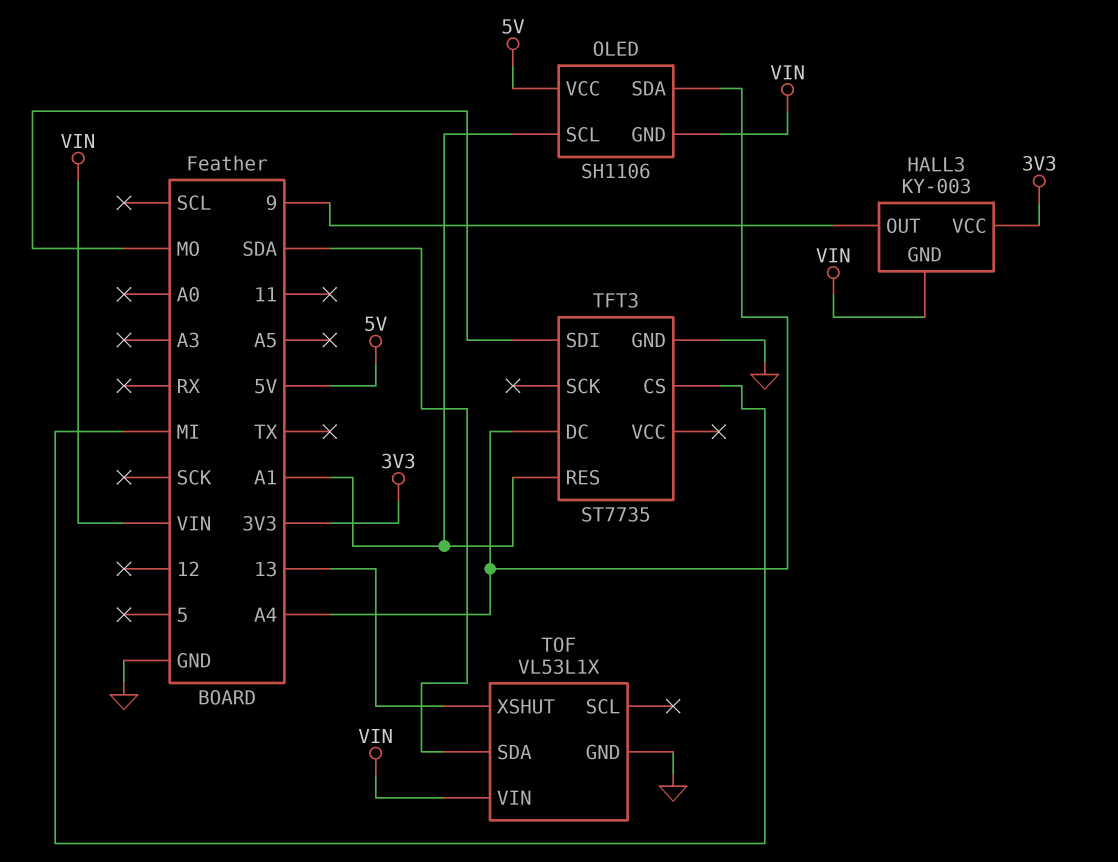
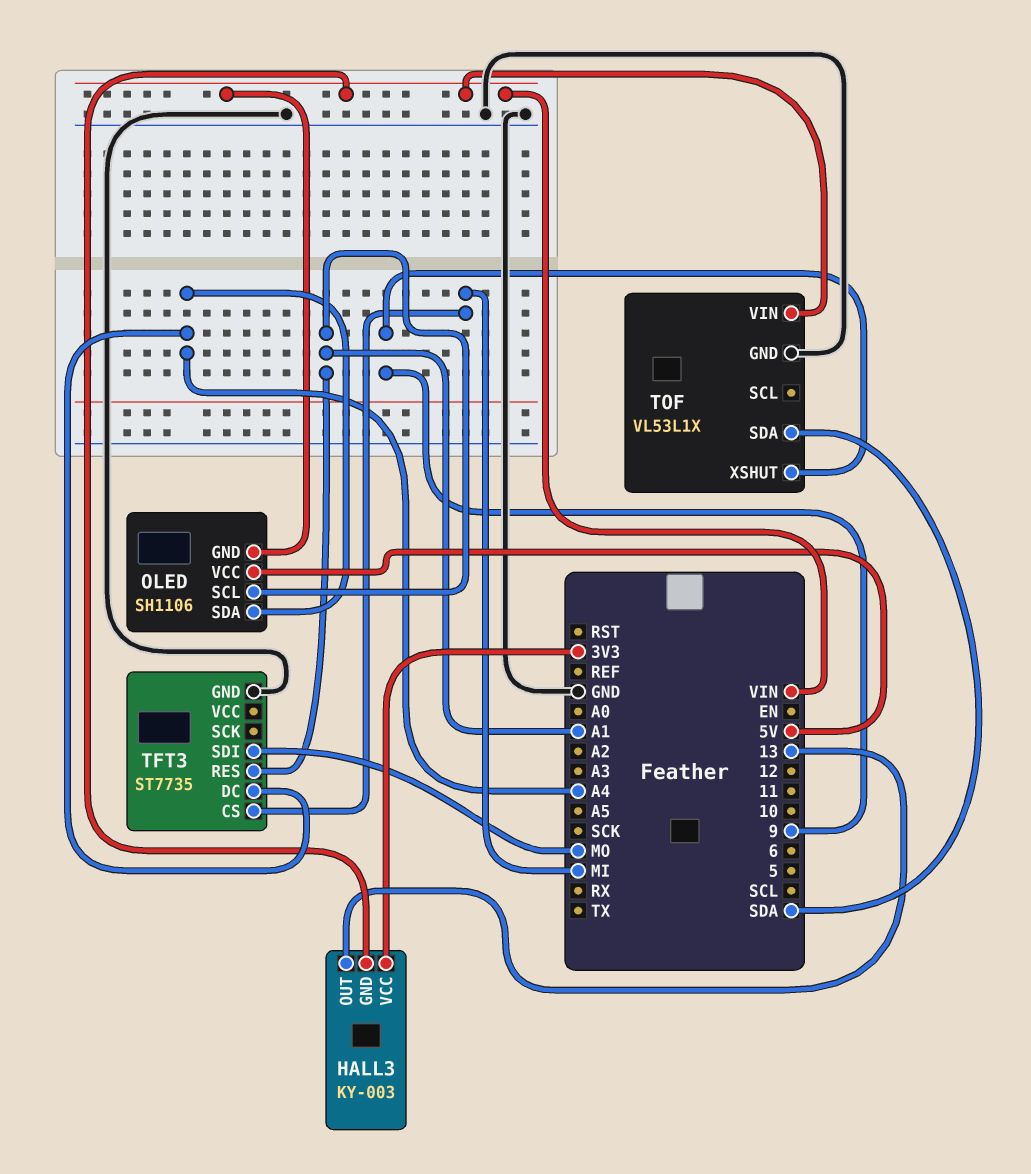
HALL3 pin OUT: 9 -> 13
TOF pin XSHUT: 13 -> 9

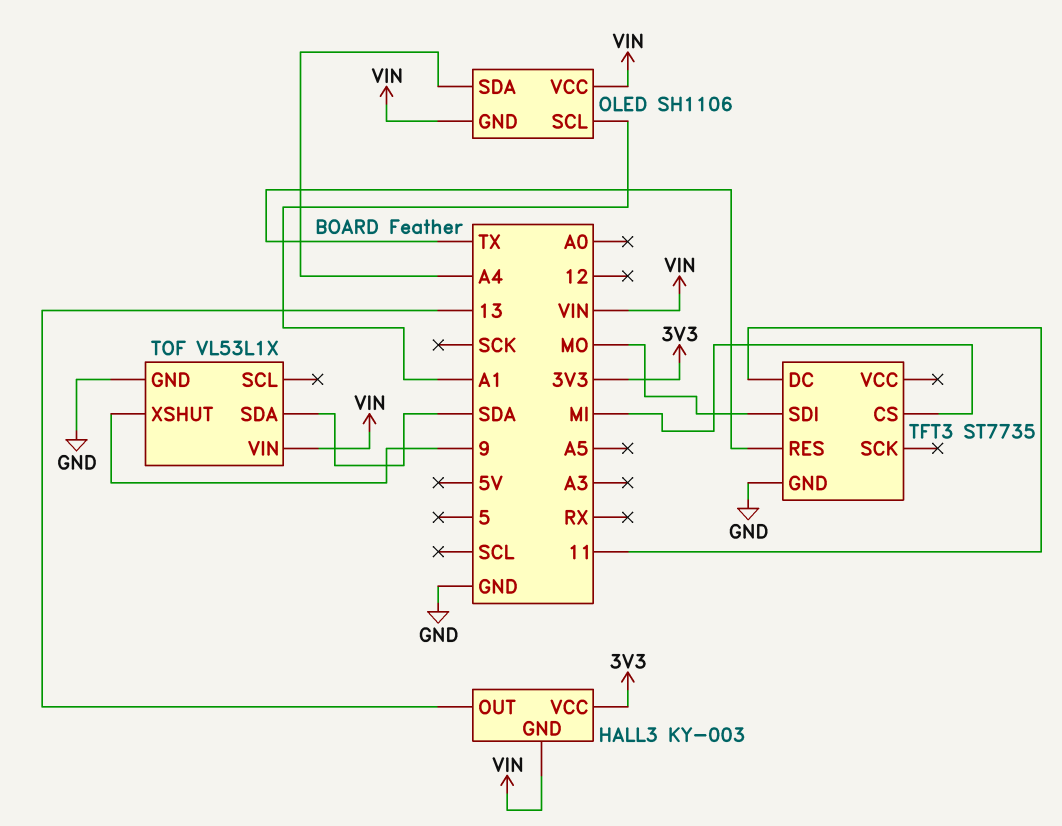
OLED pin VCC: 5V -> VIN
TFT3 pin DC: A4 -> 11
TFT3 pin RES: A1 -> TX

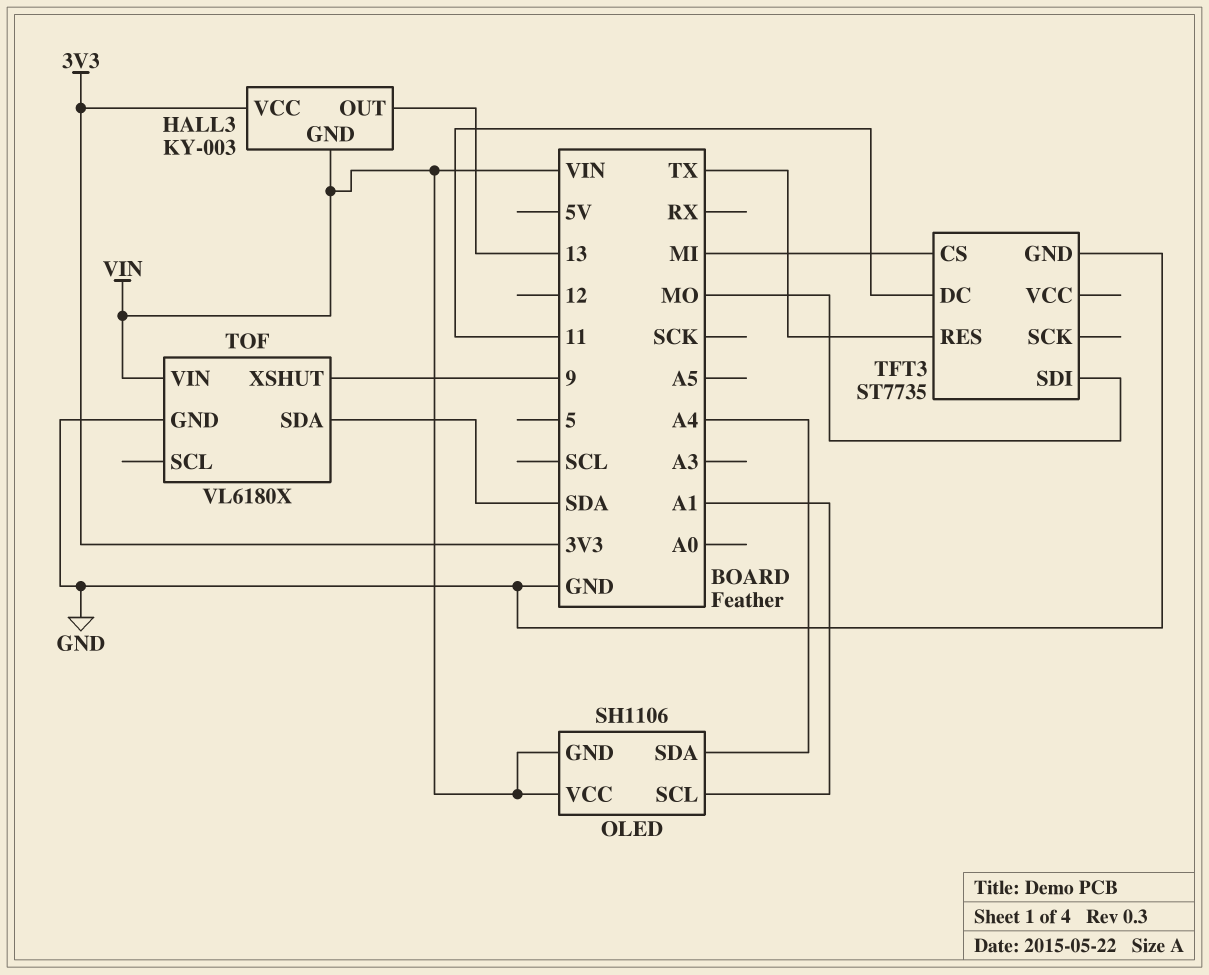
TOF: VL53L1X -> VL6180X

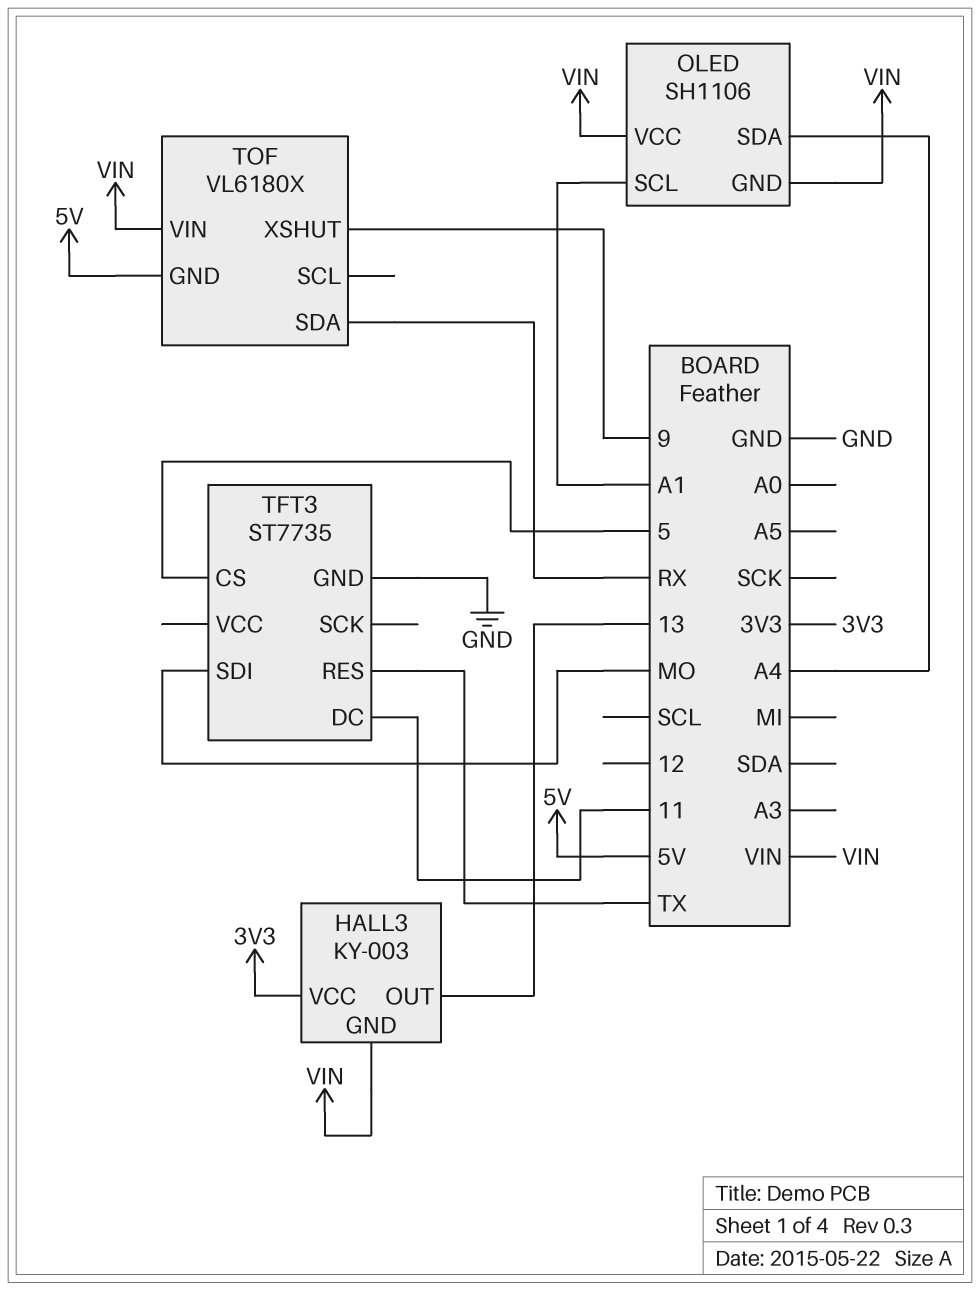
TFT3 pin CS: MI -> 5
TOF pin GND: GND -> 5V
TOF pin SDA: SDA -> RX

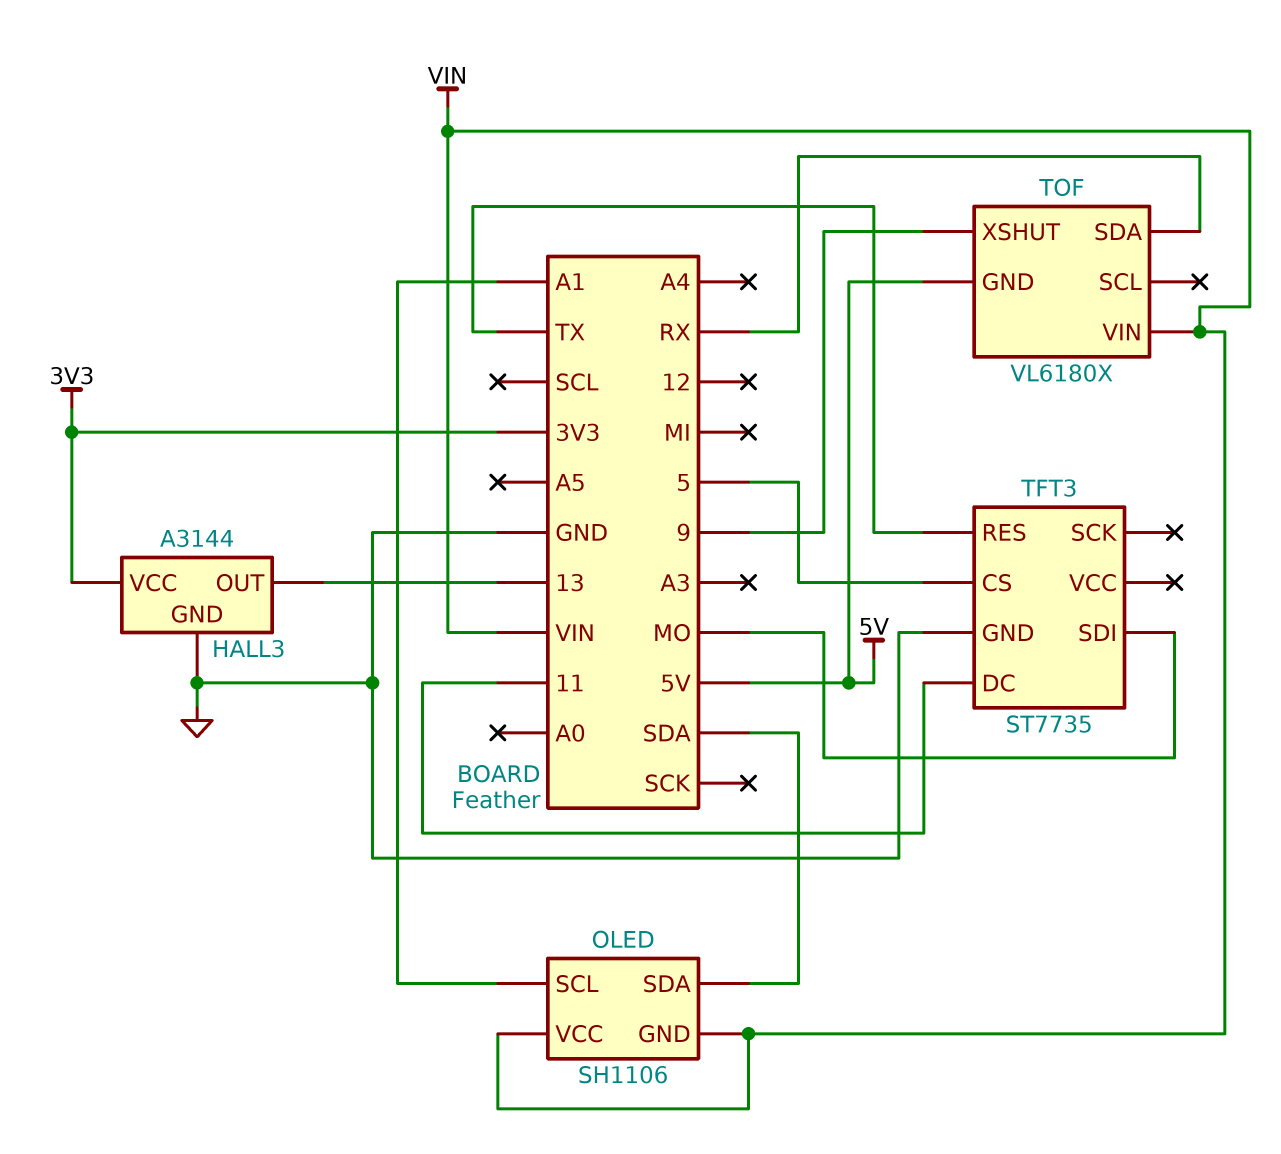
HALL3: KY-003 -> A3144
HALL3 pin GND: VIN -> GND
OLED pin SDA: A4 -> SDA

